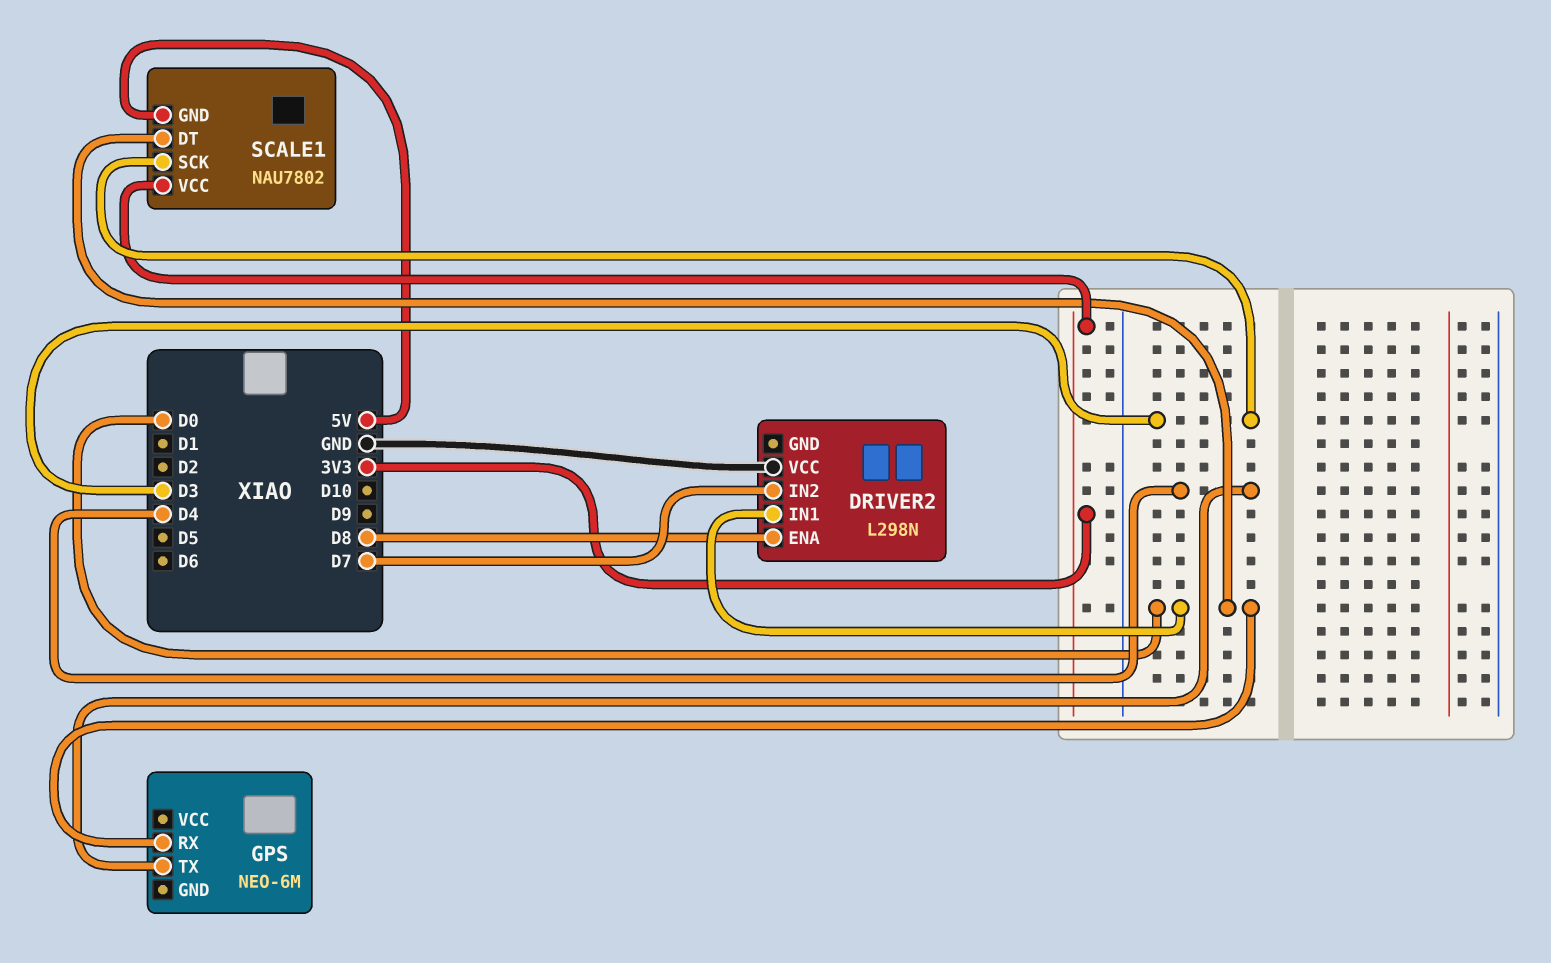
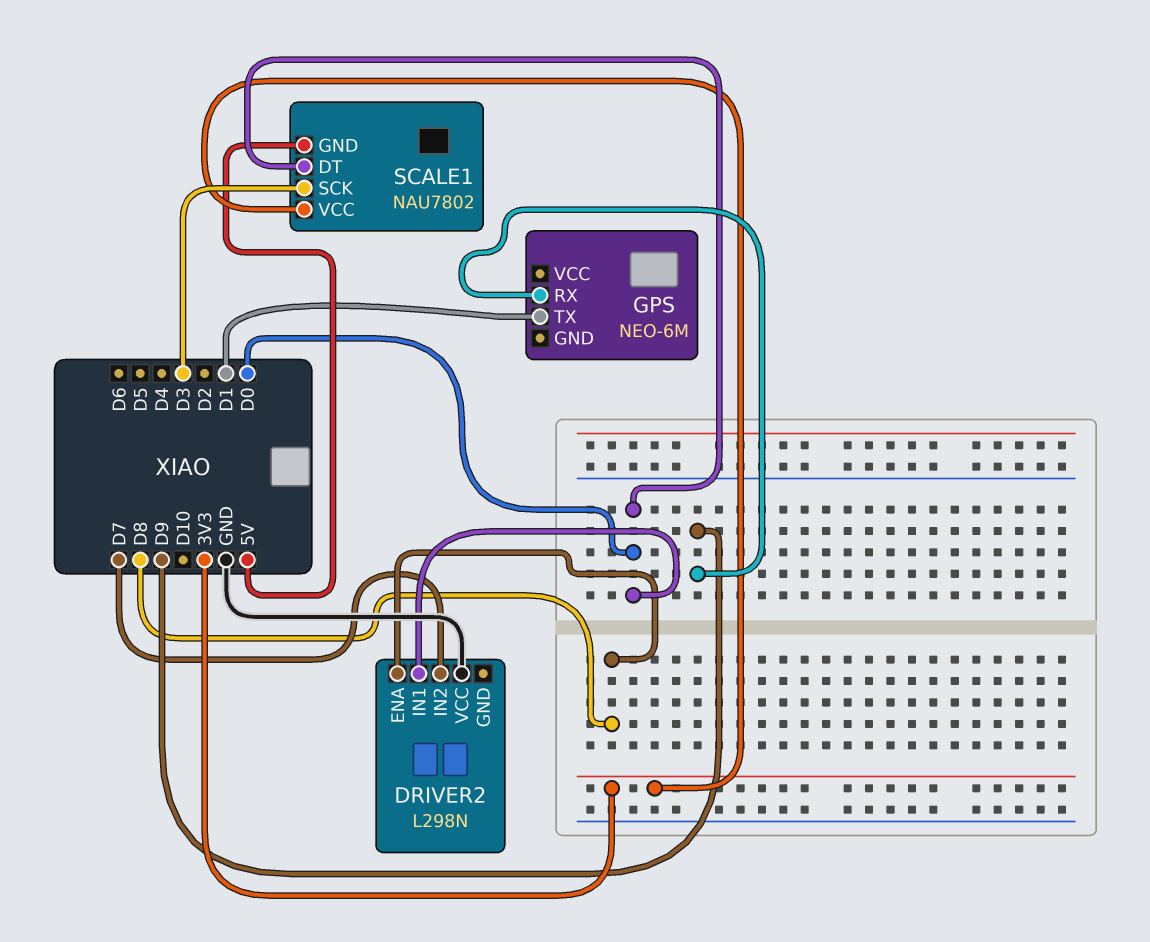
GPS pin RX: D0 -> D9
GPS pin TX: D4 -> D1

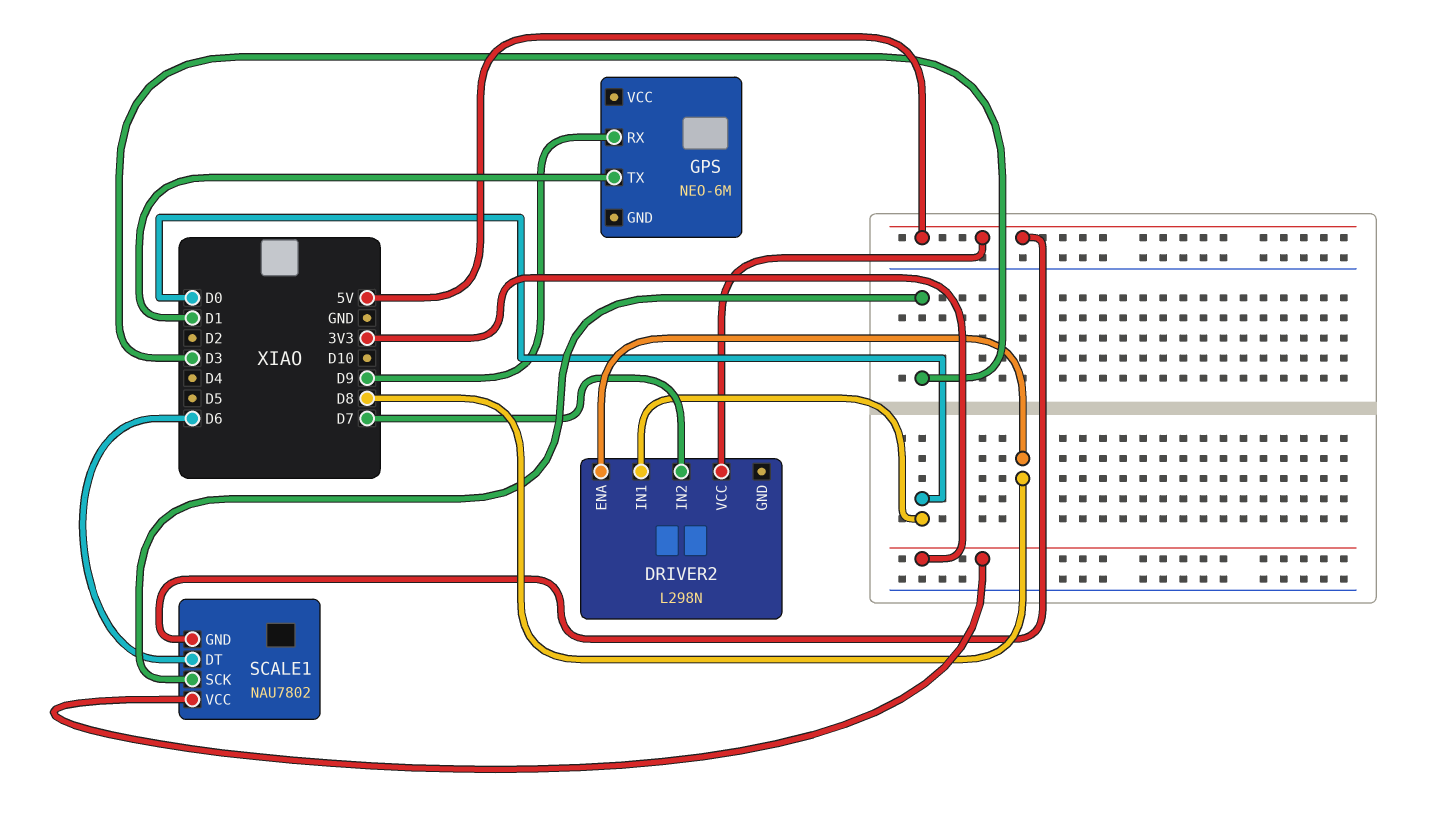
DRIVER2 pin VCC: GND -> 5V
SCALE1 pin DT: D0 -> D6

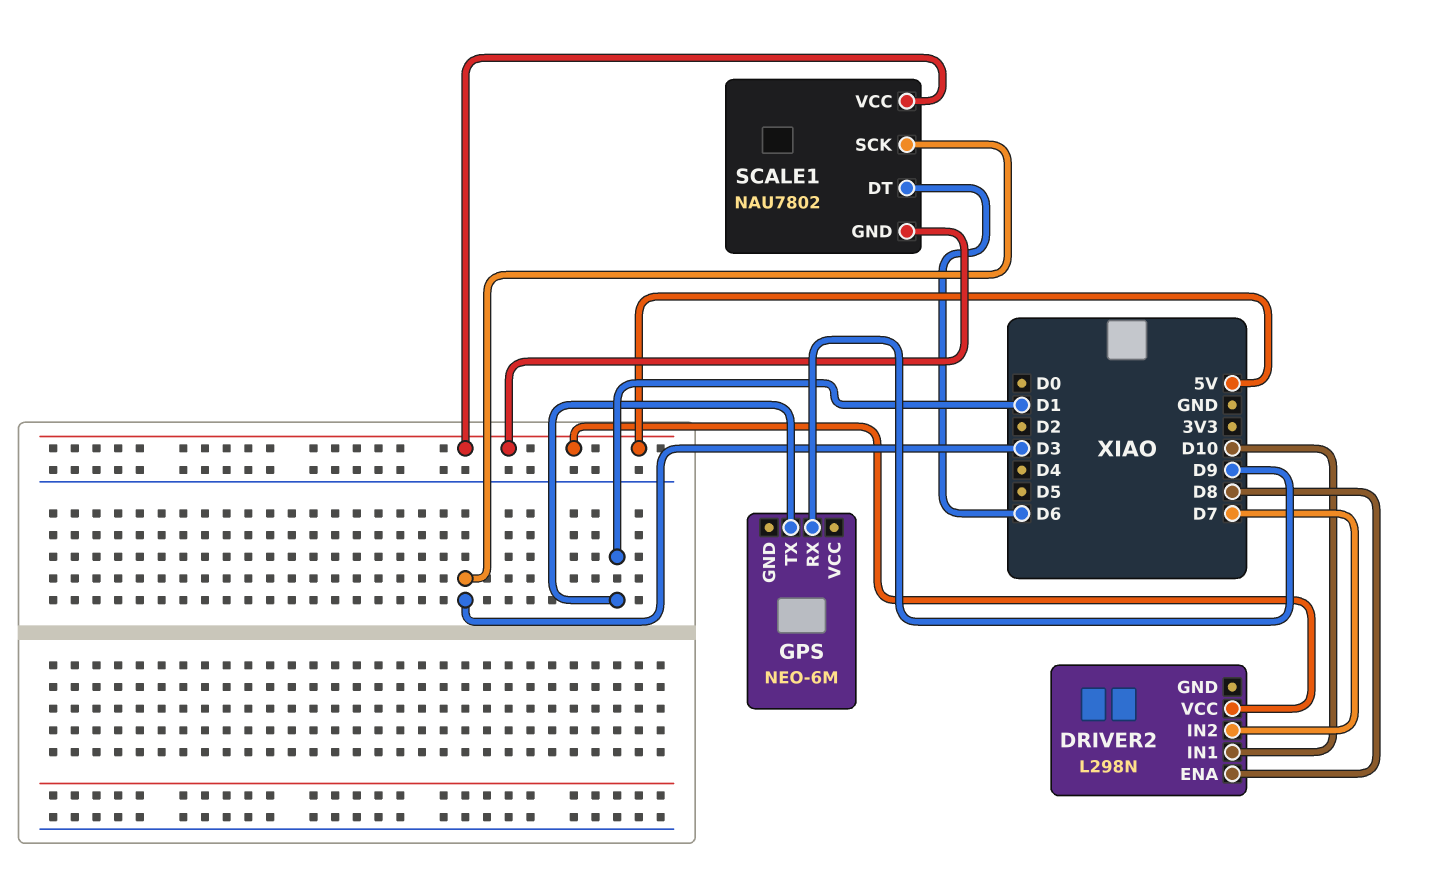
DRIVER2 pin IN1: D0 -> D10
SCALE1 pin VCC: 3V3 -> 5V

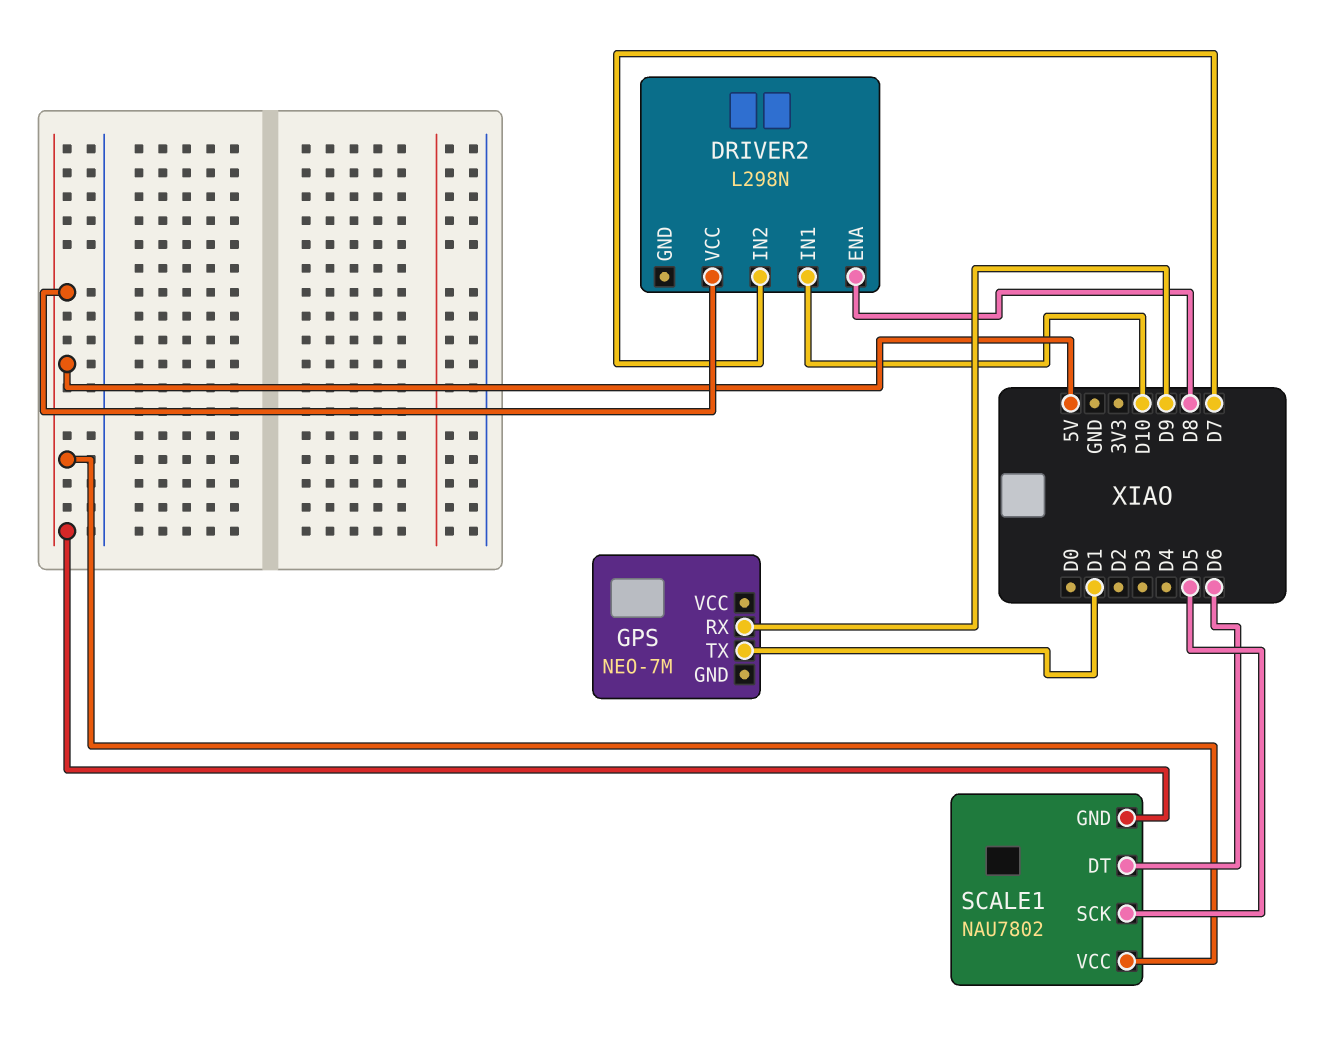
GPS: NEO-6M -> NEO-7M
SCALE1 pin SCK: D3 -> D5

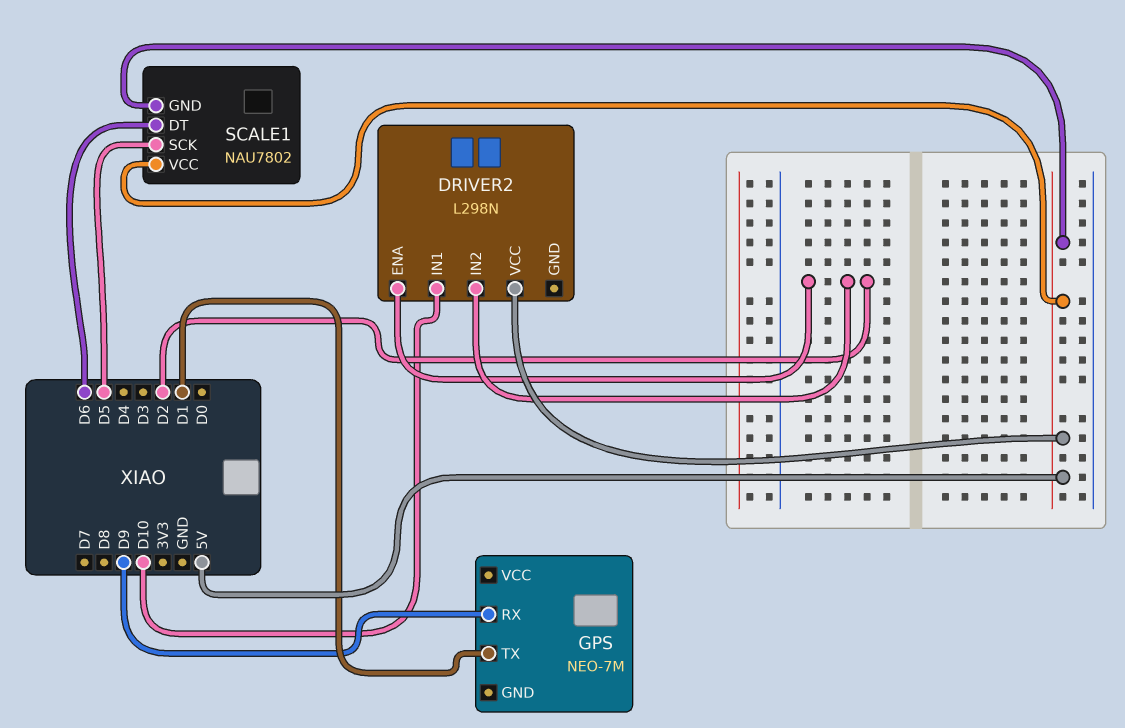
DRIVER2 pin ENA: D8 -> D2
DRIVER2 pin IN2: D7 -> D2

